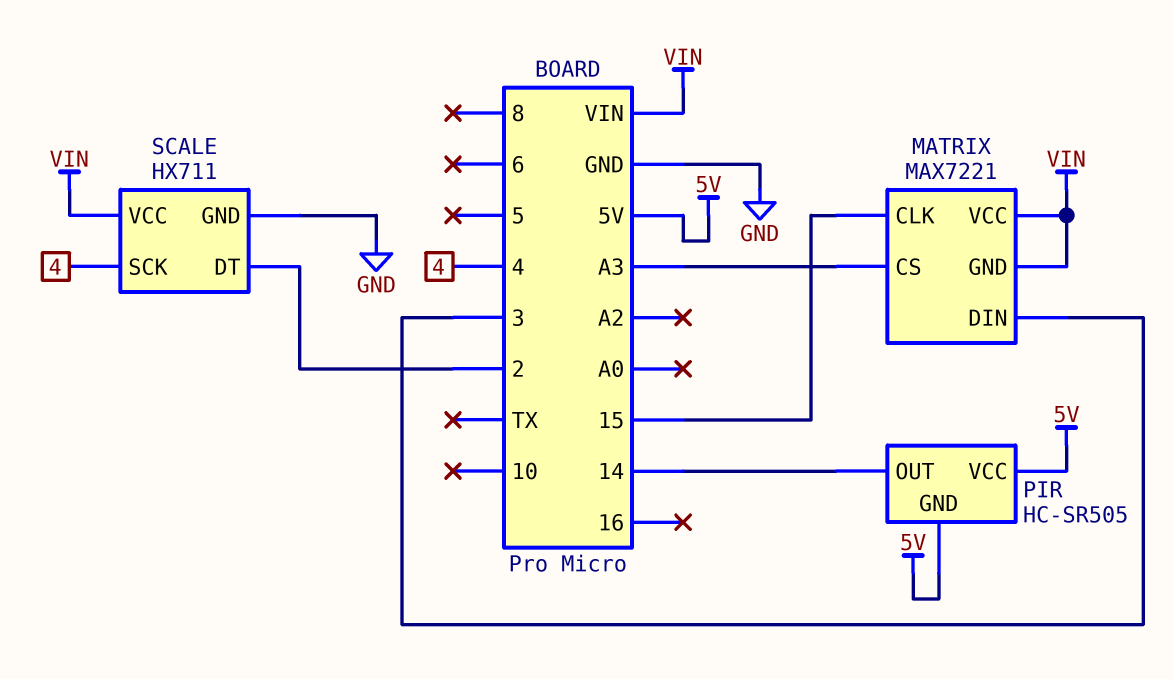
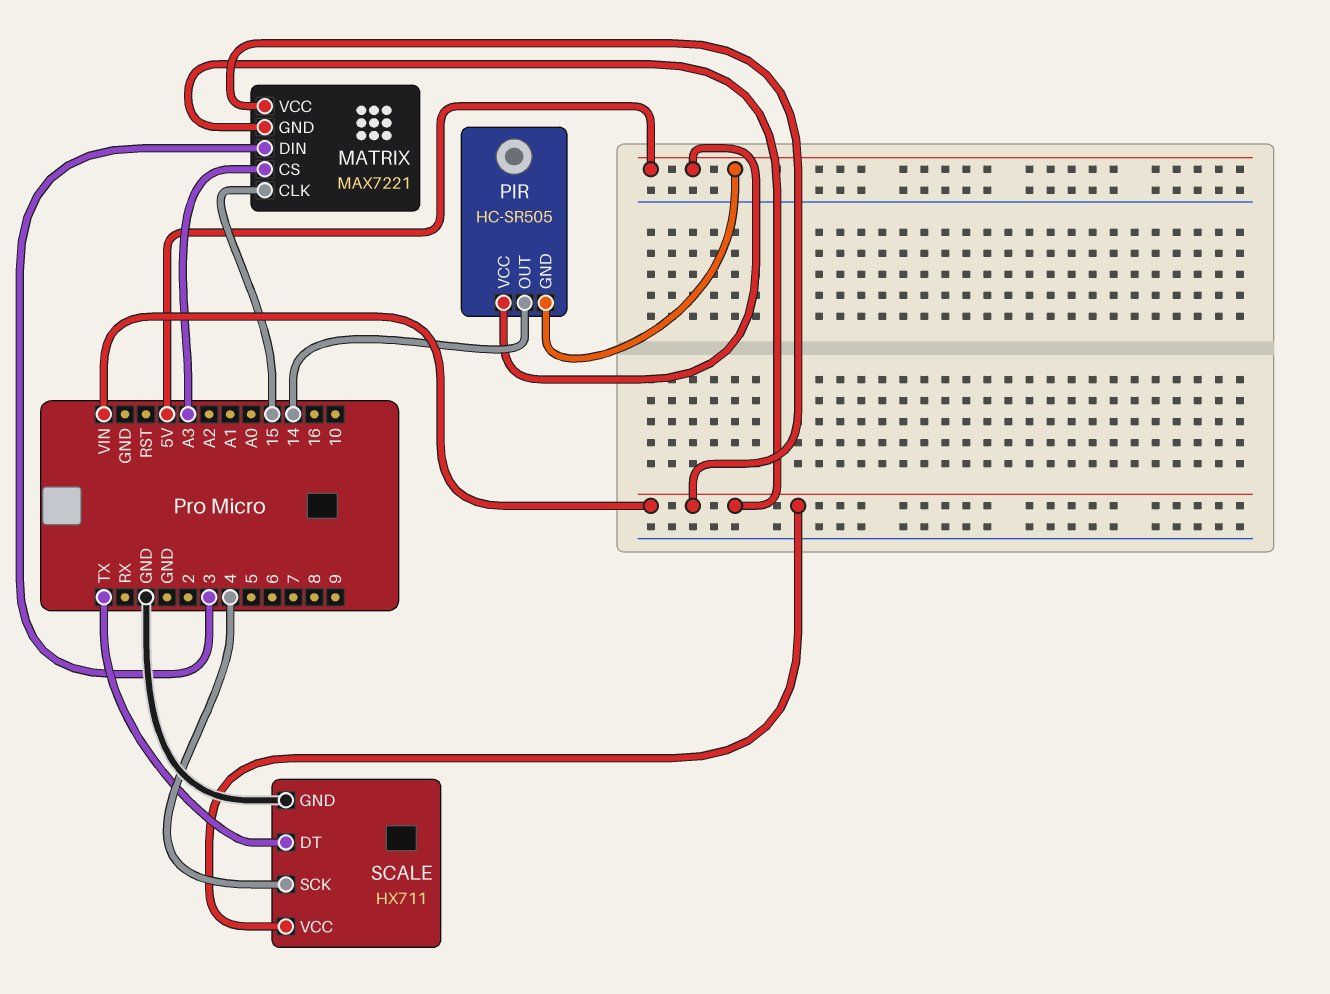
SCALE pin DT: 2 -> TX

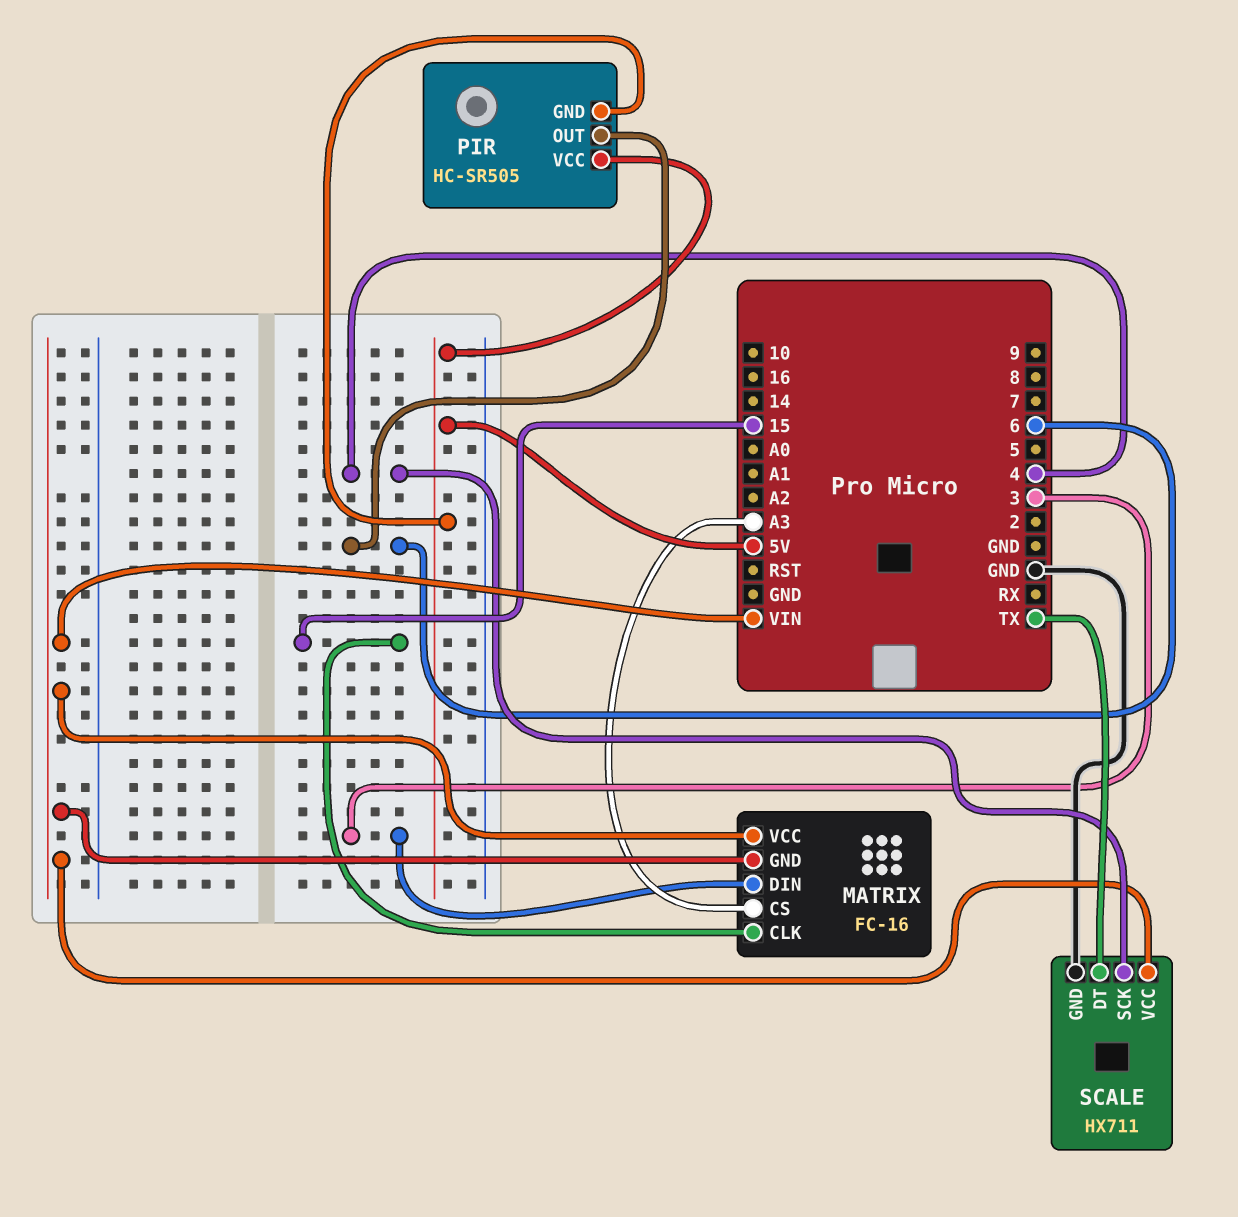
MATRIX: MAX7221 -> FC-16
PIR pin OUT: 14 -> 6

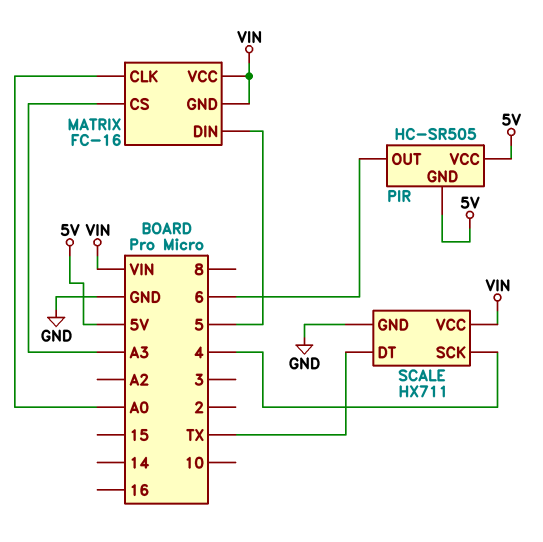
MATRIX pin CLK: 15 -> A0
MATRIX pin DIN: 3 -> 5

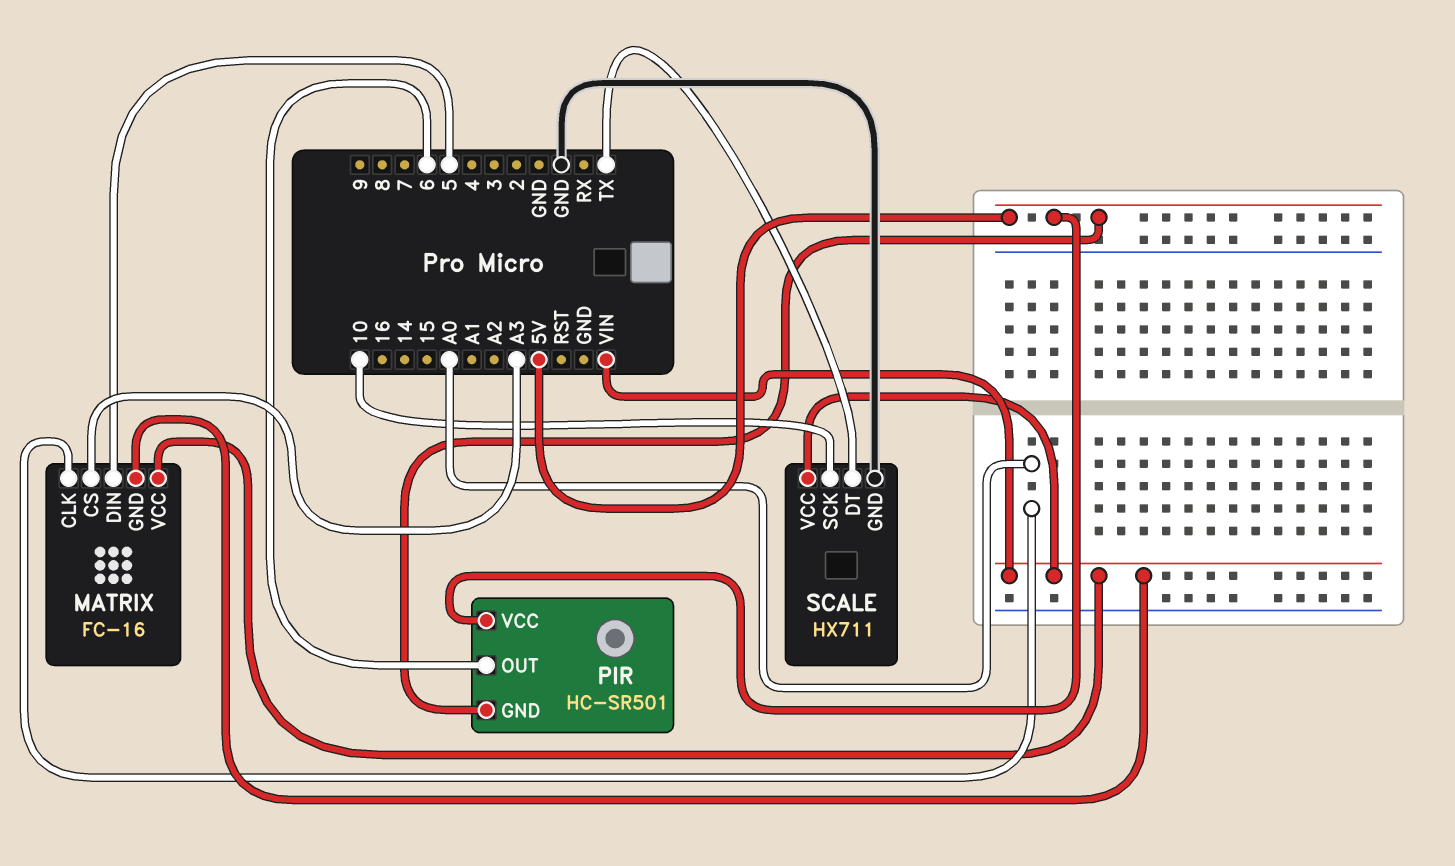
PIR: HC-SR505 -> HC-SR501
SCALE pin SCK: 4 -> 10

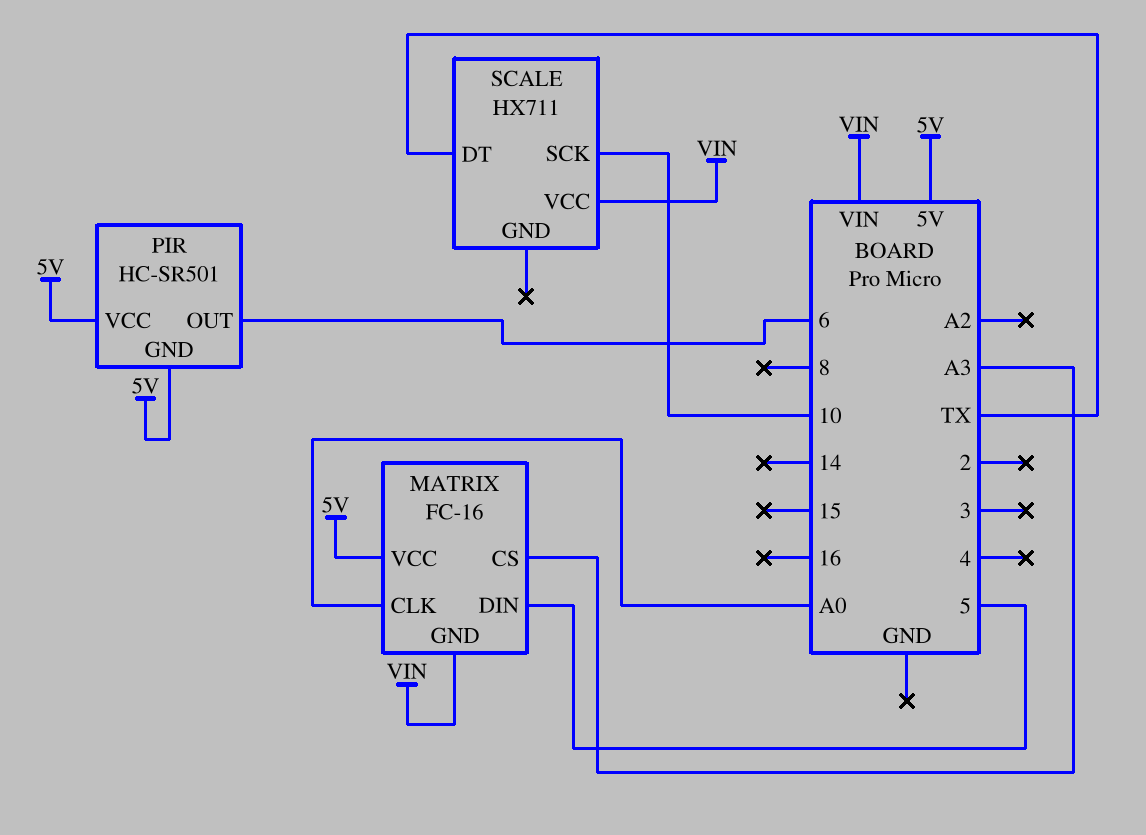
MATRIX pin VCC: VIN -> 5V
SCALE pin GND: GND -> none

